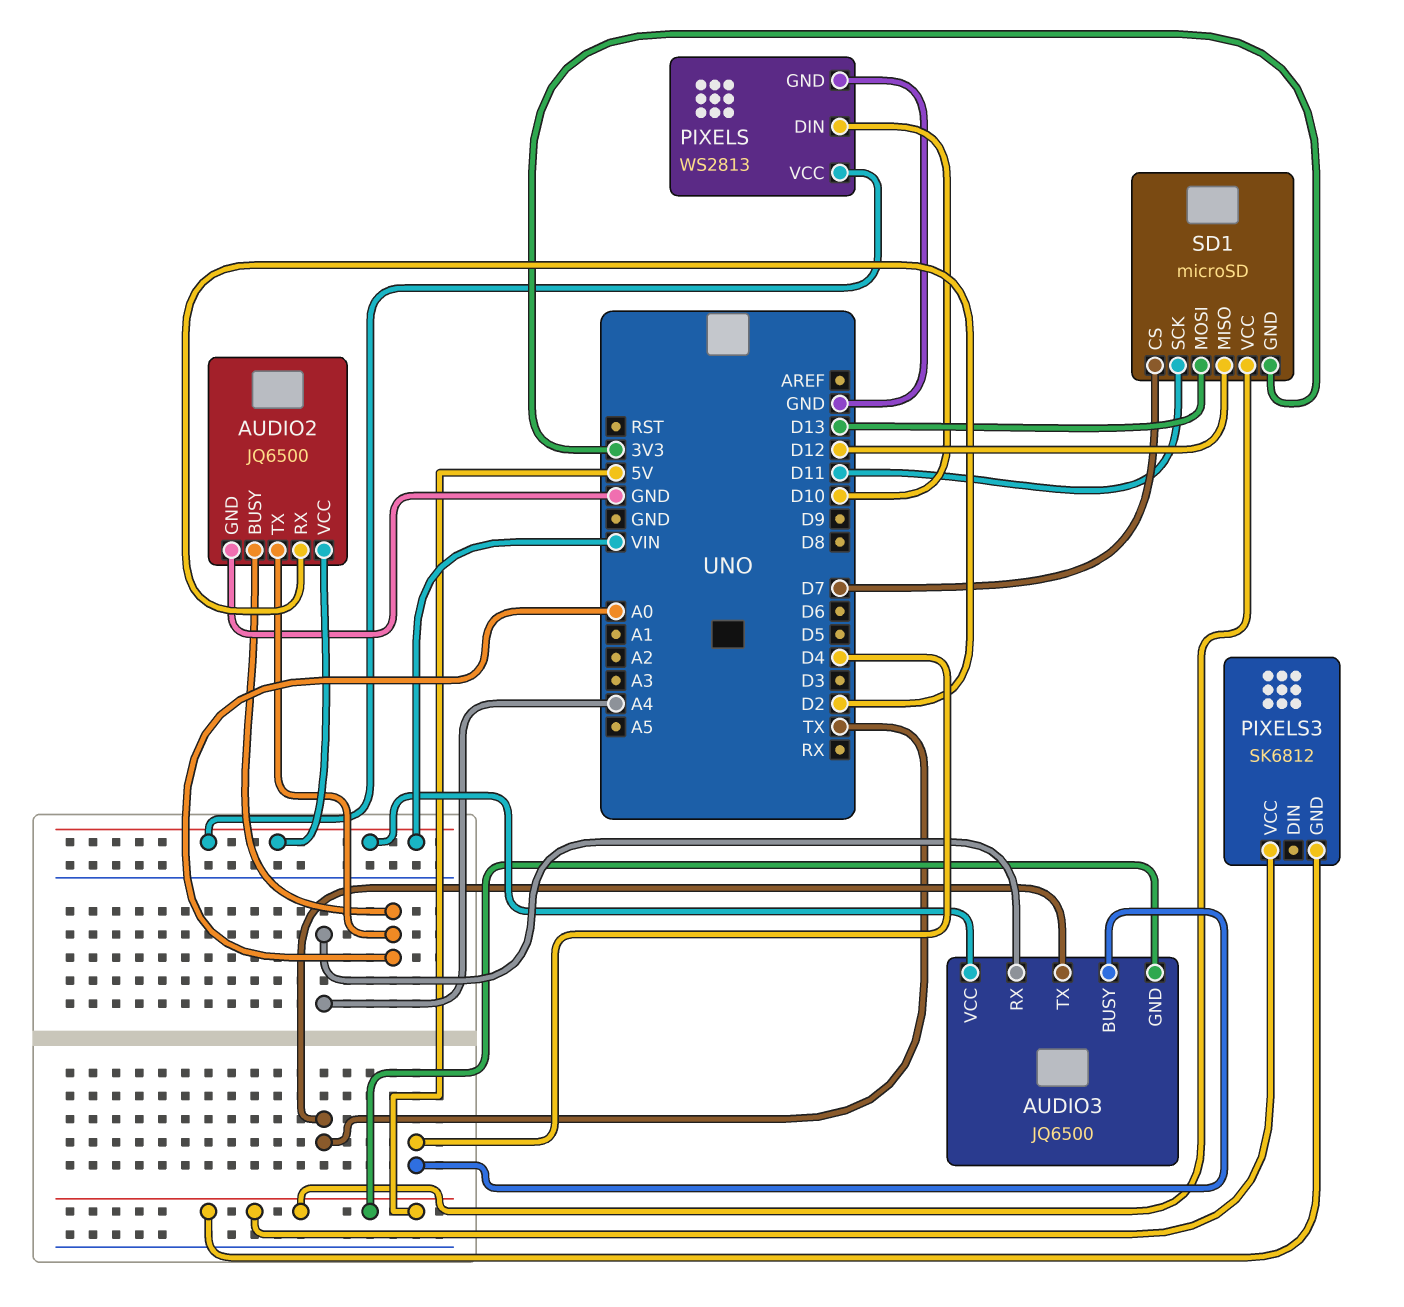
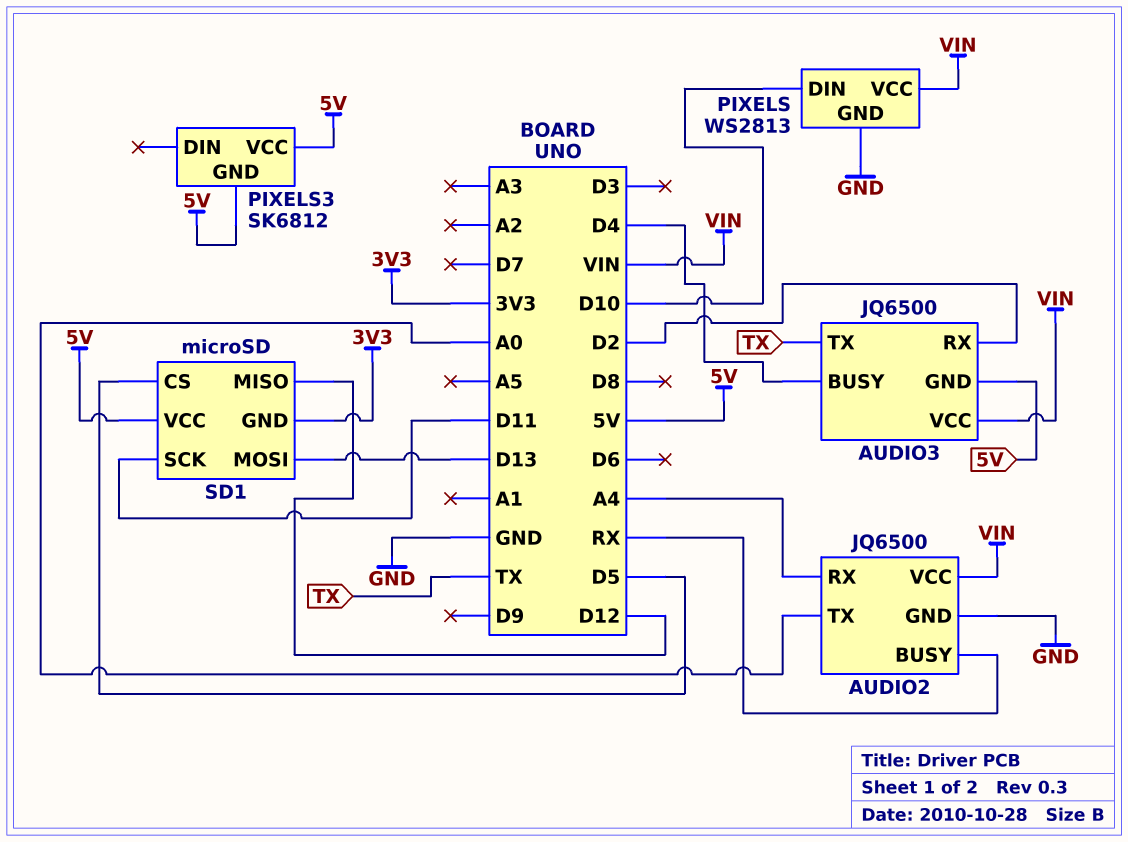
AUDIO2 pin BUSY: A0 -> RX
AUDIO2 pin RX: D2 -> A4
AUDIO3 pin RX: A4 -> D2
SD1 pin CS: D7 -> D5

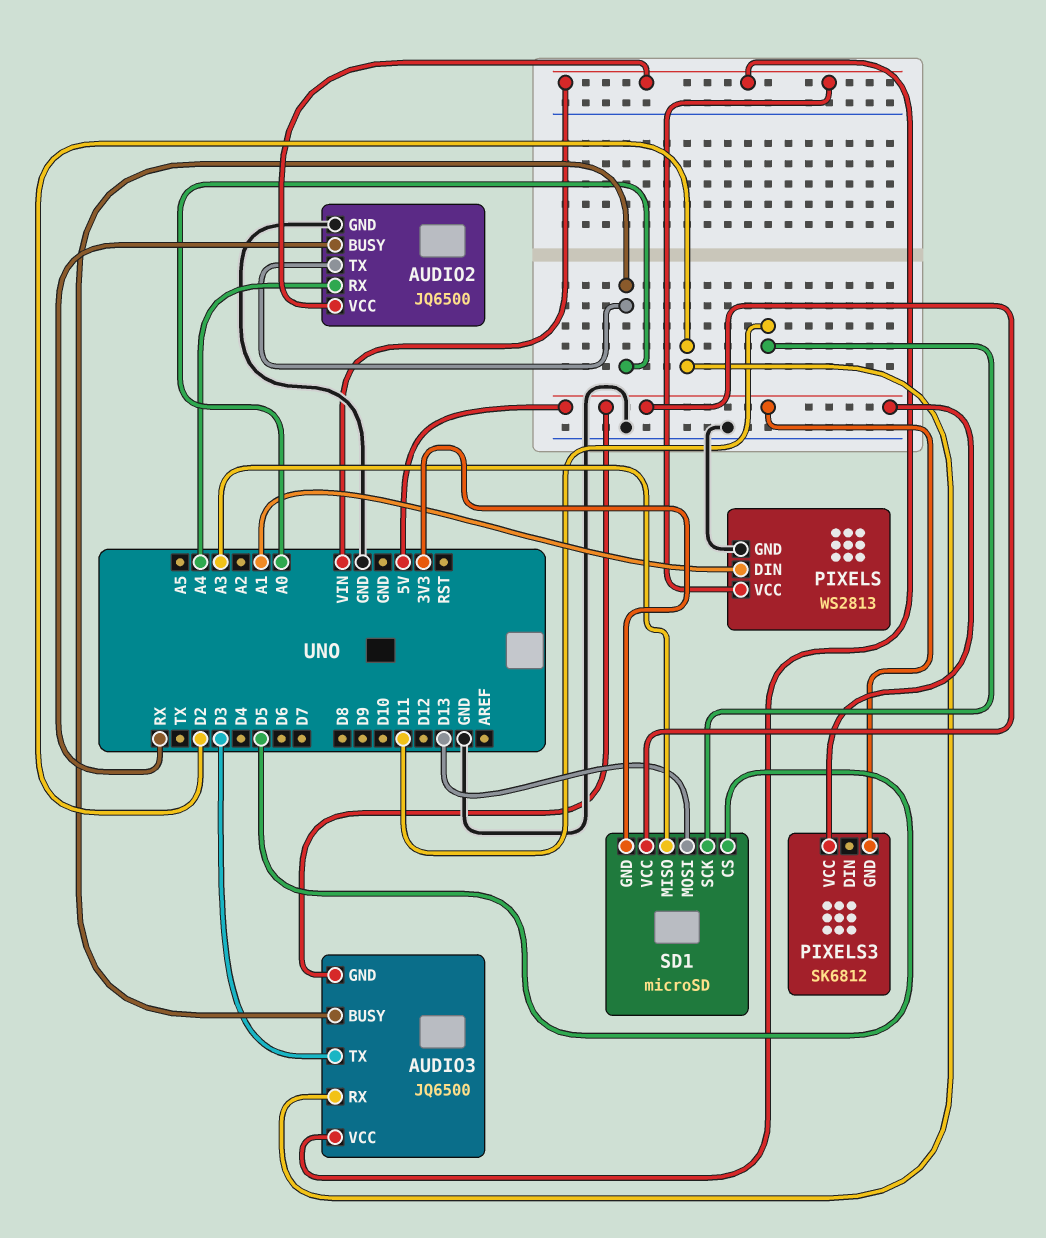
AUDIO3 pin BUSY: D4 -> A0
AUDIO3 pin TX: TX -> D3
PIXELS pin DIN: D10 -> A1
SD1 pin MISO: D12 -> A3

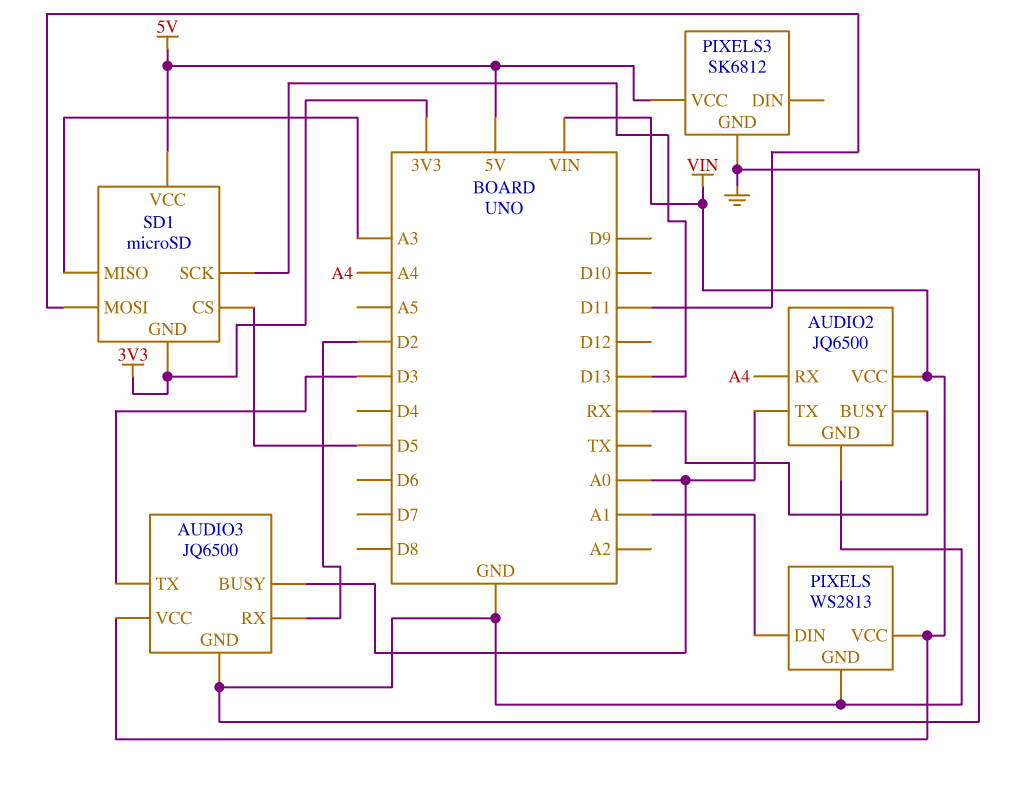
AUDIO3 pin GND: 5V -> GND
PIXELS3 pin GND: 5V -> GND
SD1 pin MOSI: D13 -> D11
SD1 pin SCK: D11 -> D13

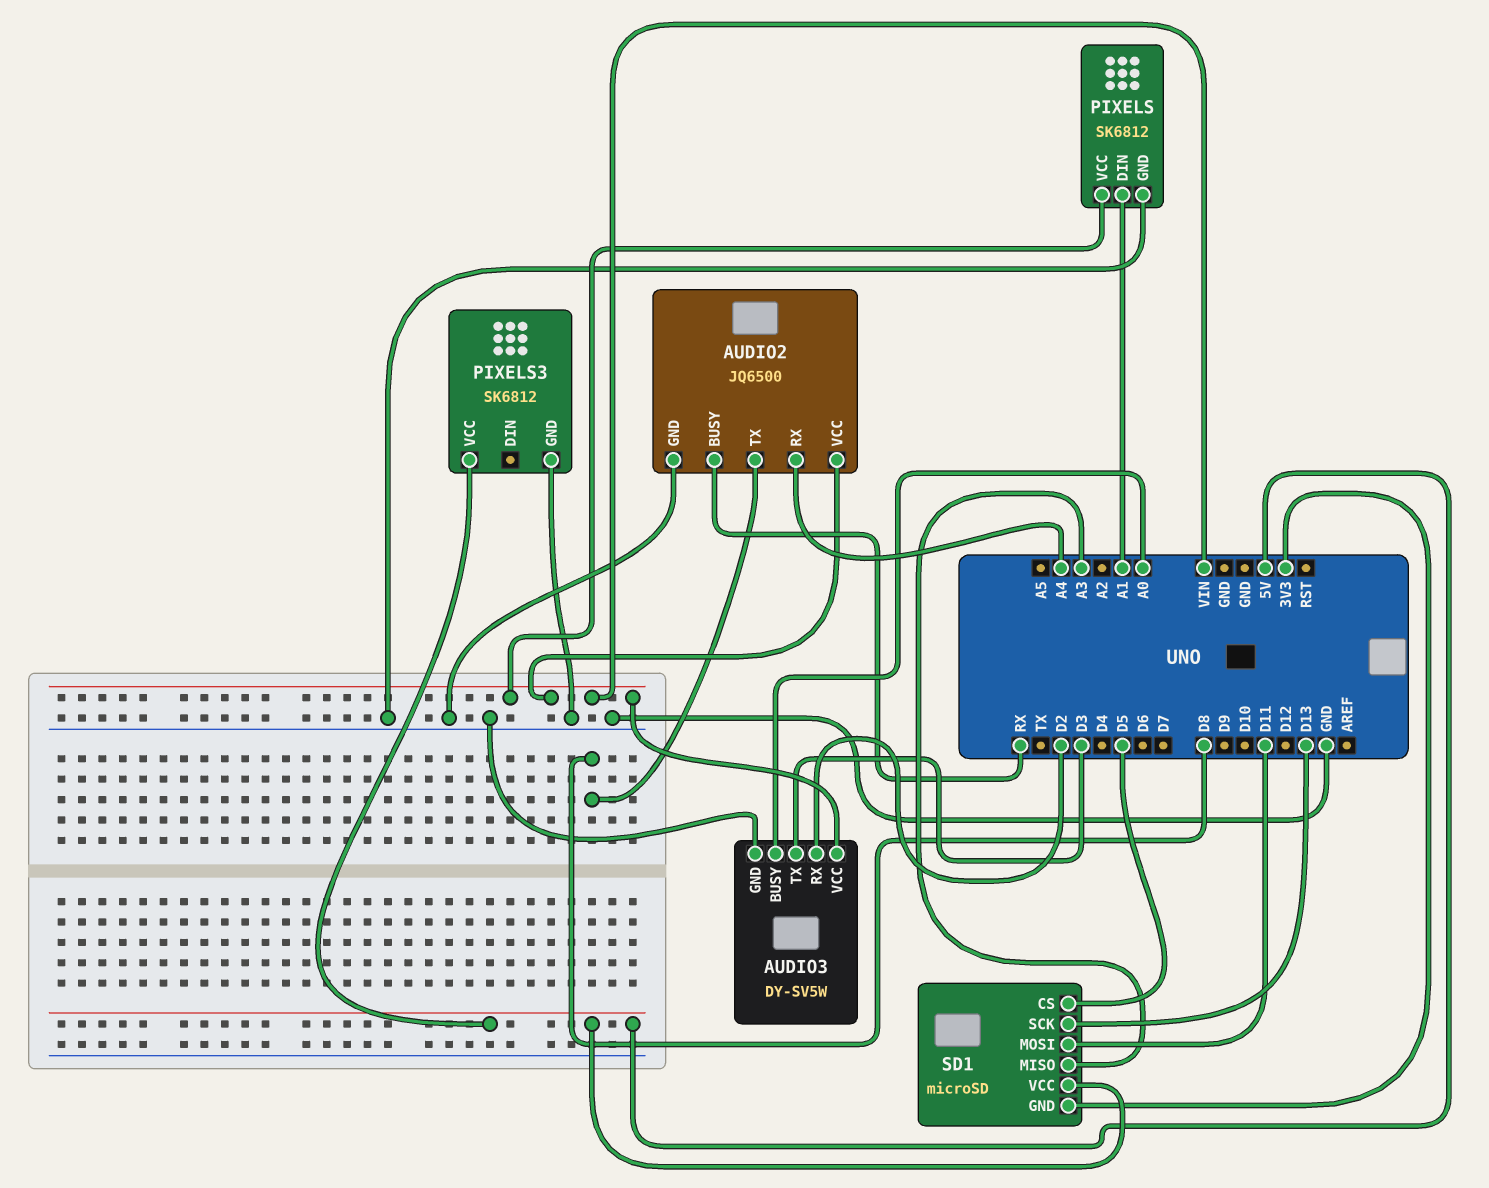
AUDIO2 pin TX: A0 -> D8
AUDIO3: JQ6500 -> DY-SV5W
PIXELS: WS2813 -> SK6812

